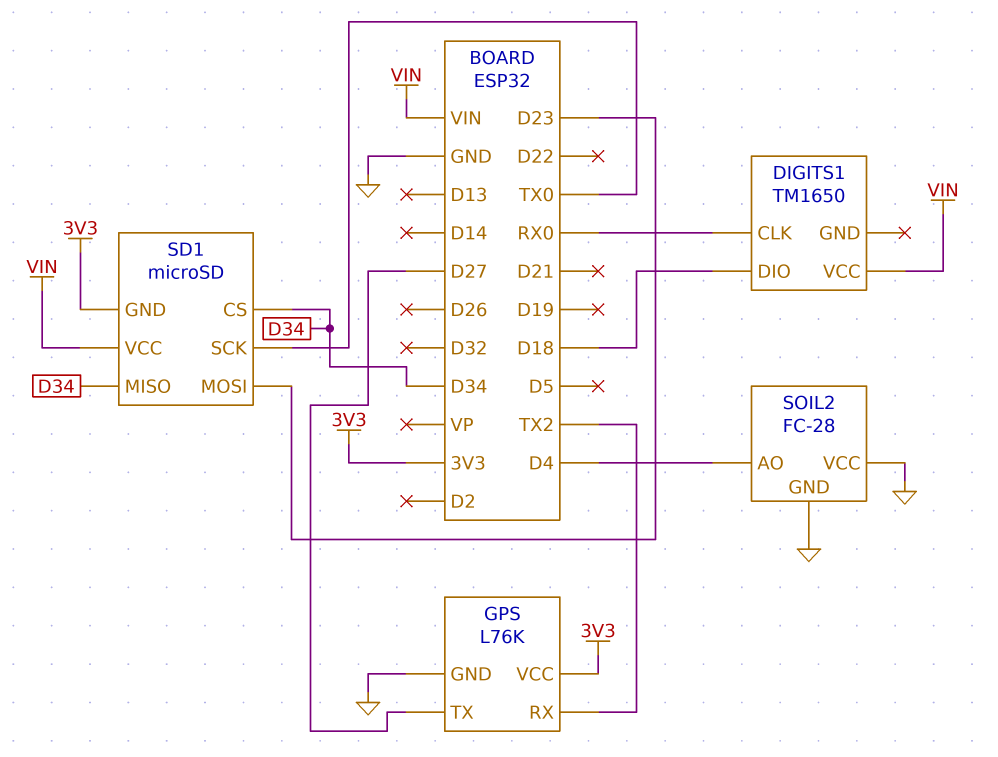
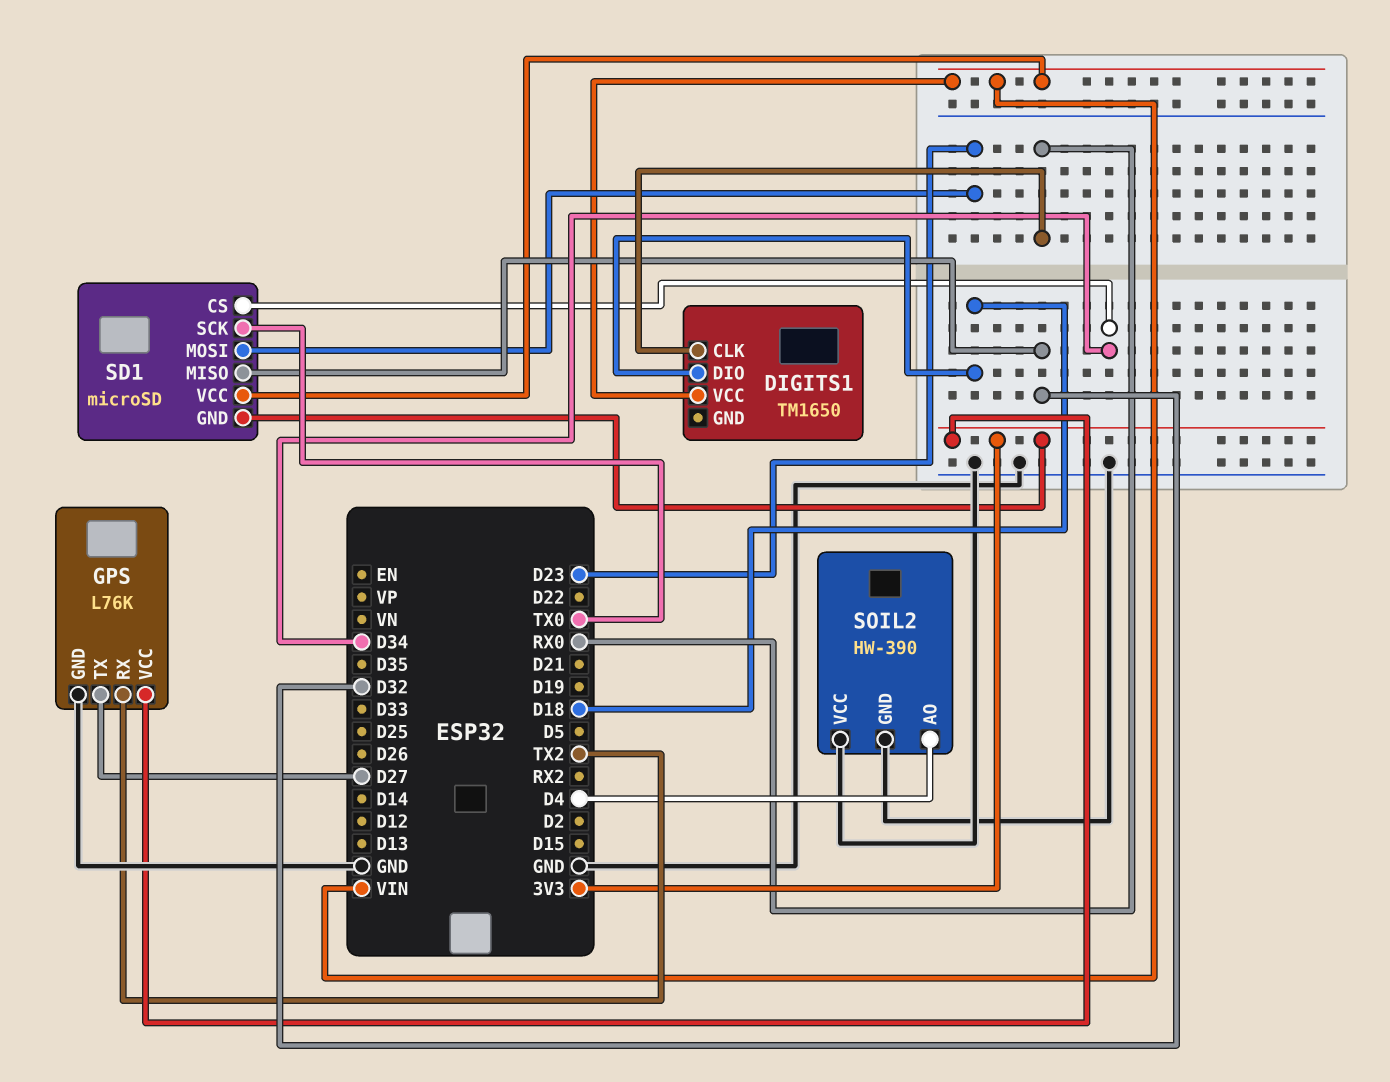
SD1 pin MISO: D34 -> D32
SOIL2: FC-28 -> HW-390

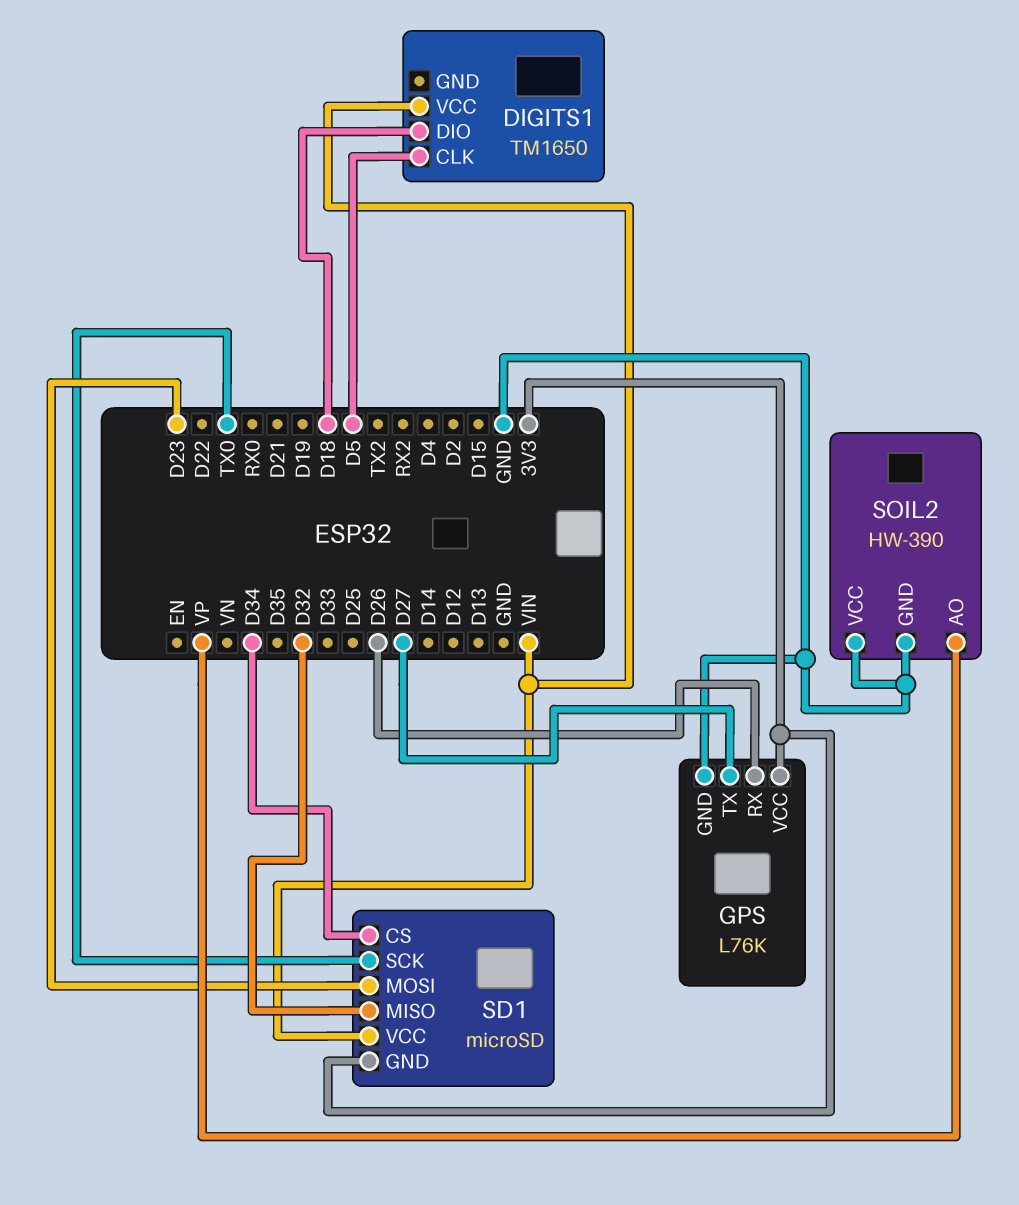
DIGITS1 pin CLK: RX0 -> D5
GPS pin RX: TX2 -> D26
SOIL2 pin AO: D4 -> VP

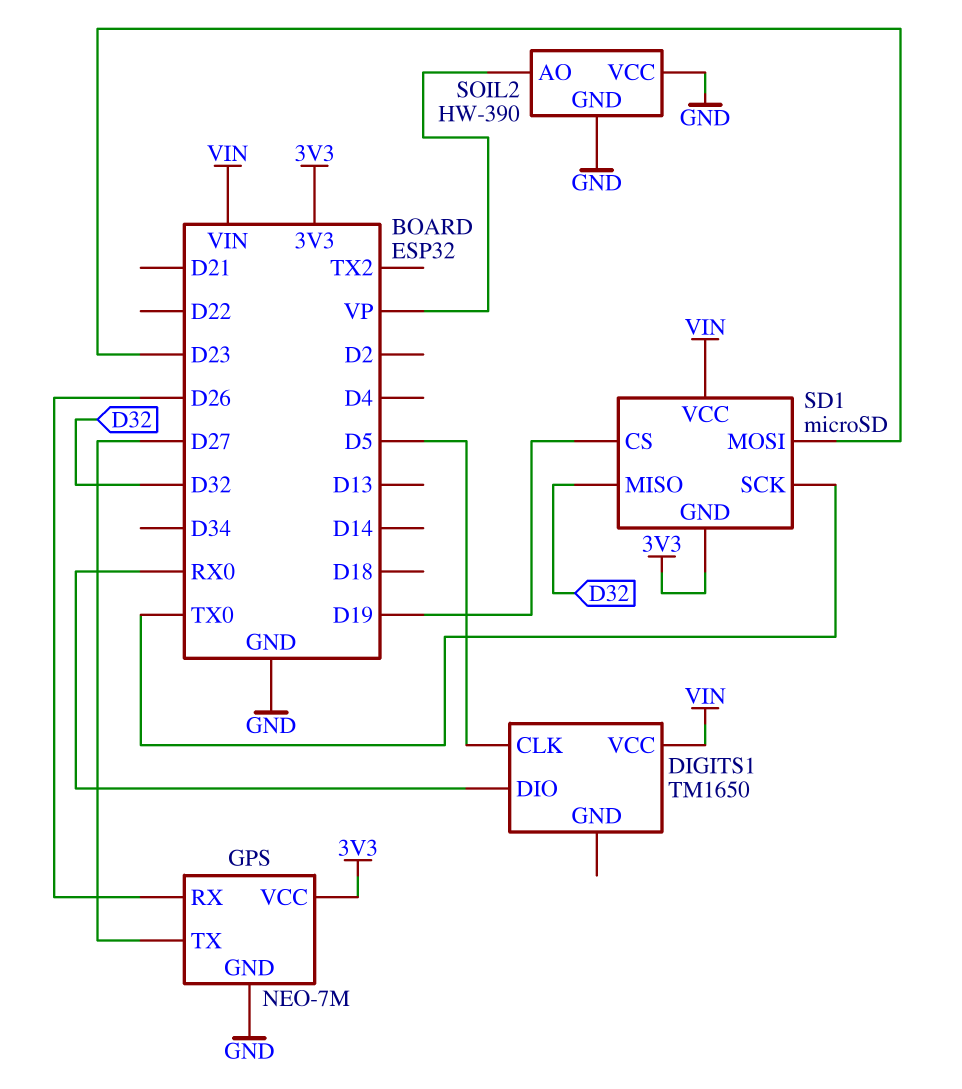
DIGITS1 pin DIO: D18 -> RX0
GPS: L76K -> NEO-7M
SD1 pin CS: D34 -> D19

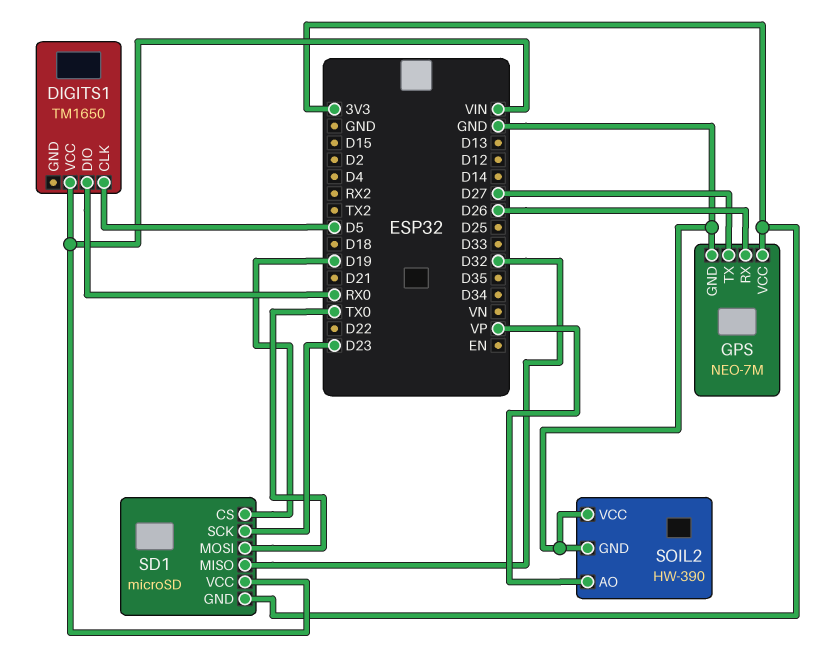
SD1 pin MOSI: D23 -> TX0
SD1 pin SCK: TX0 -> D23

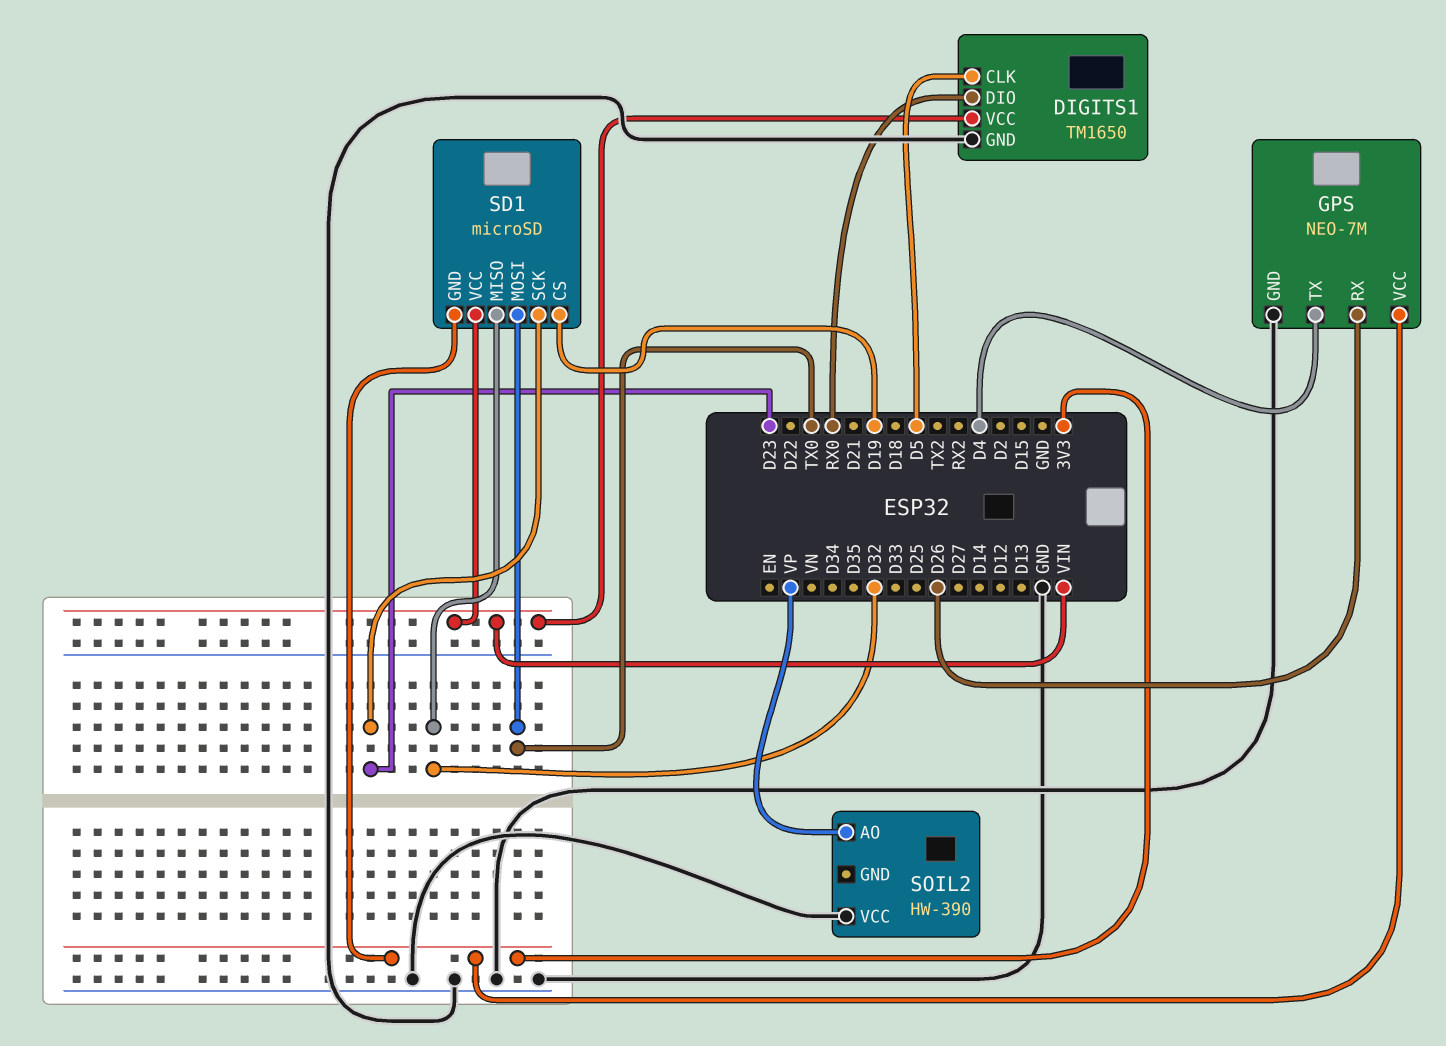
DIGITS1 pin GND: none -> GND
GPS pin TX: D27 -> D4
SOIL2 pin GND: GND -> none

